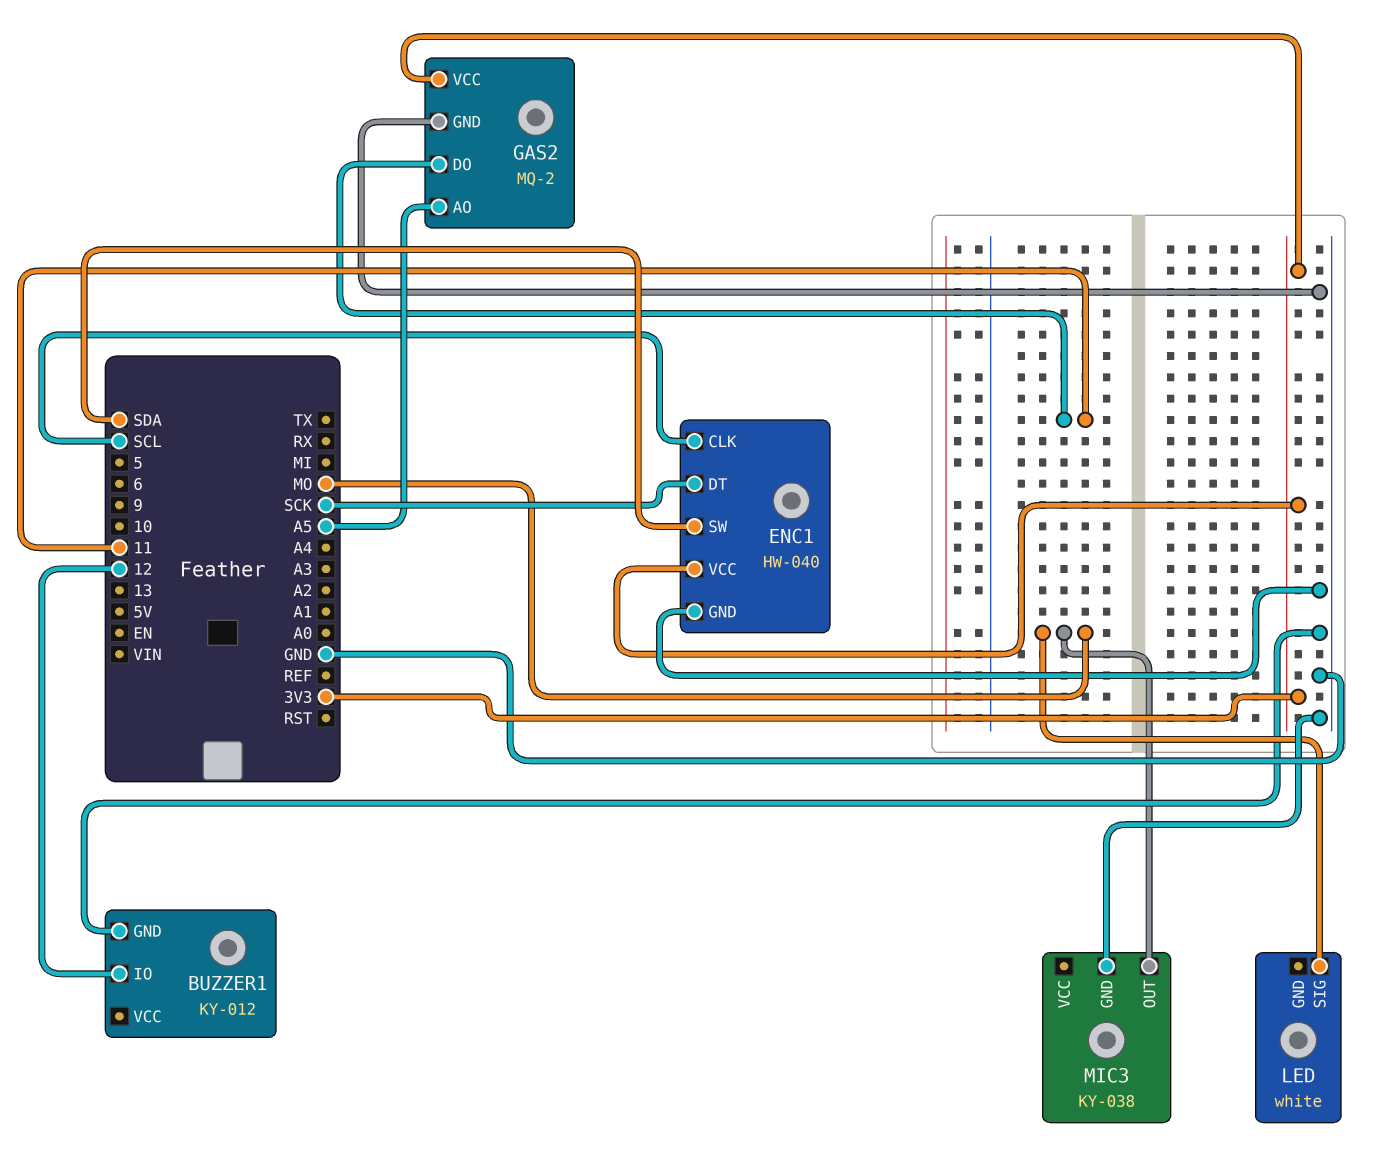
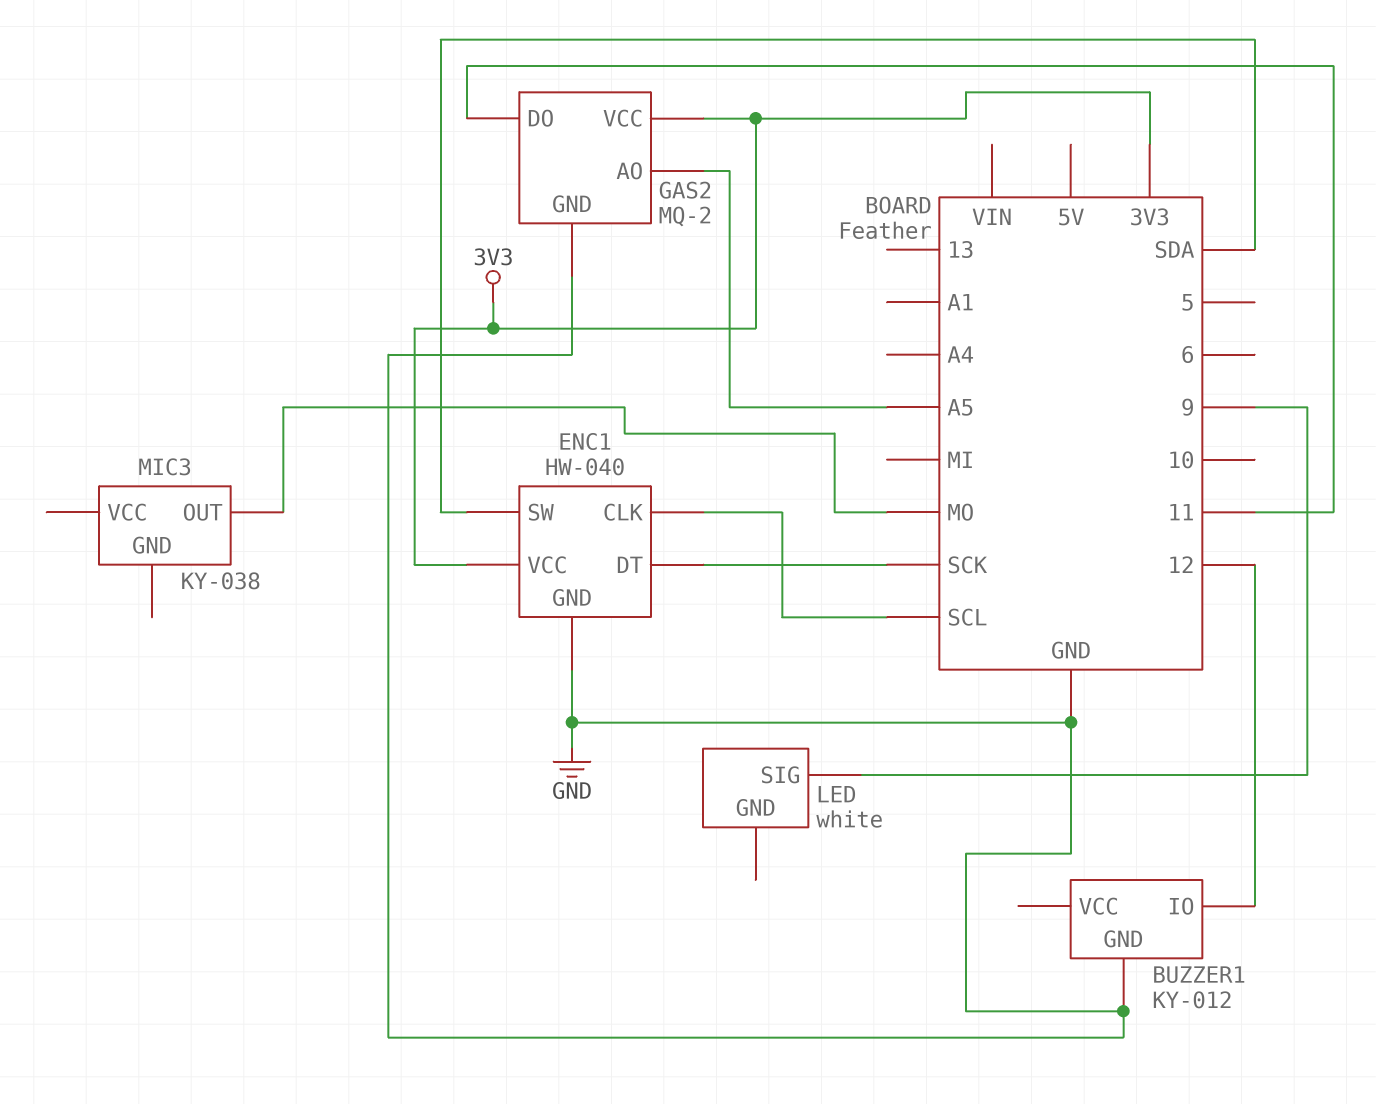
LED pin SIG: MO -> 9
MIC3 pin GND: GND -> none

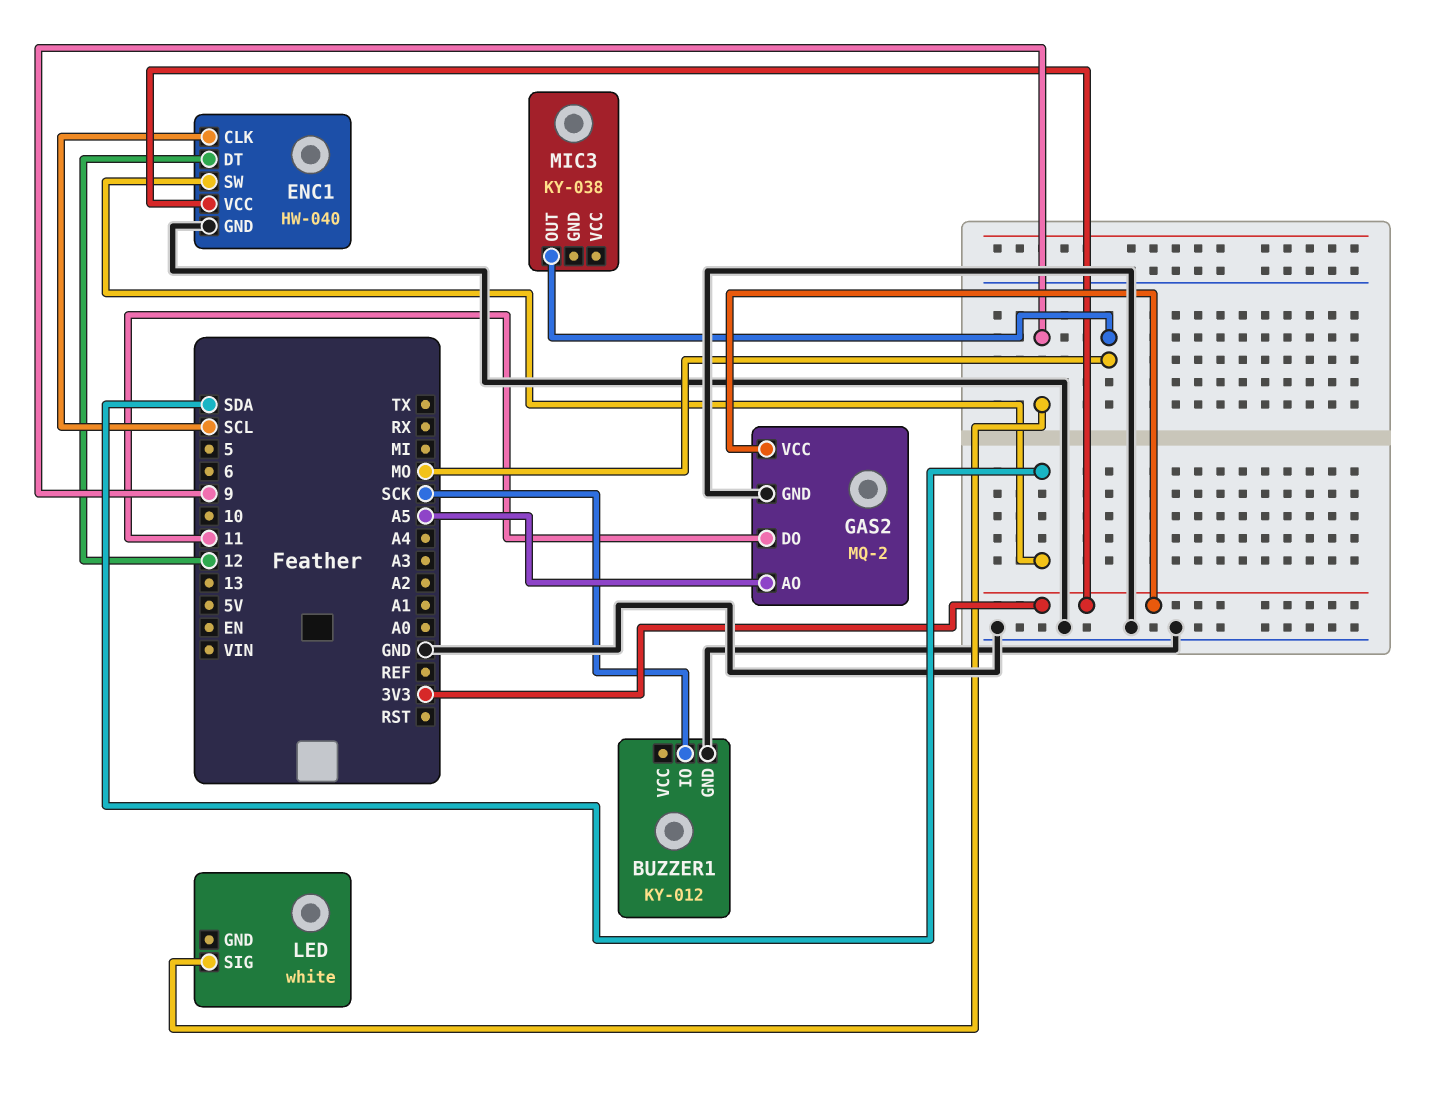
BUZZER1 pin IO: 12 -> SCK
ENC1 pin DT: SCK -> 12

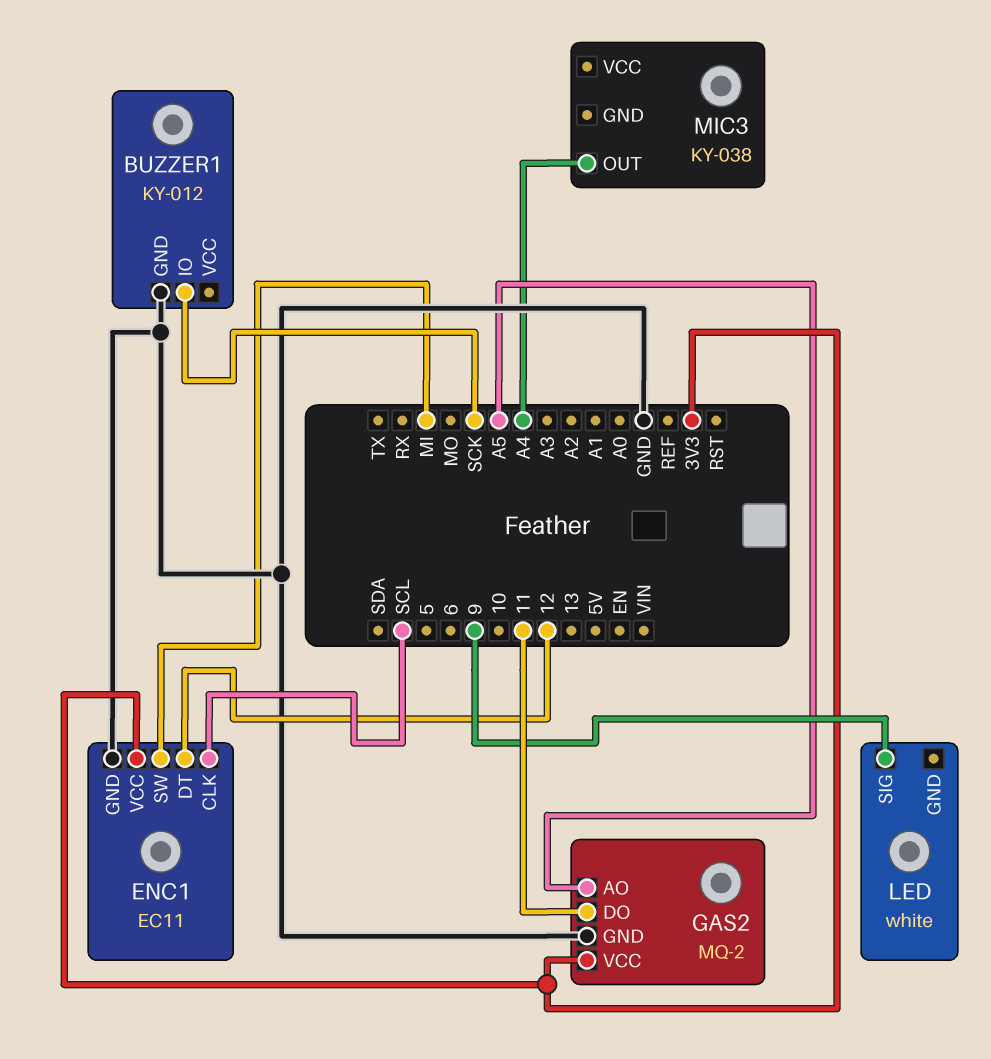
ENC1: HW-040 -> EC11
ENC1 pin SW: SDA -> MI
MIC3 pin OUT: MO -> A4

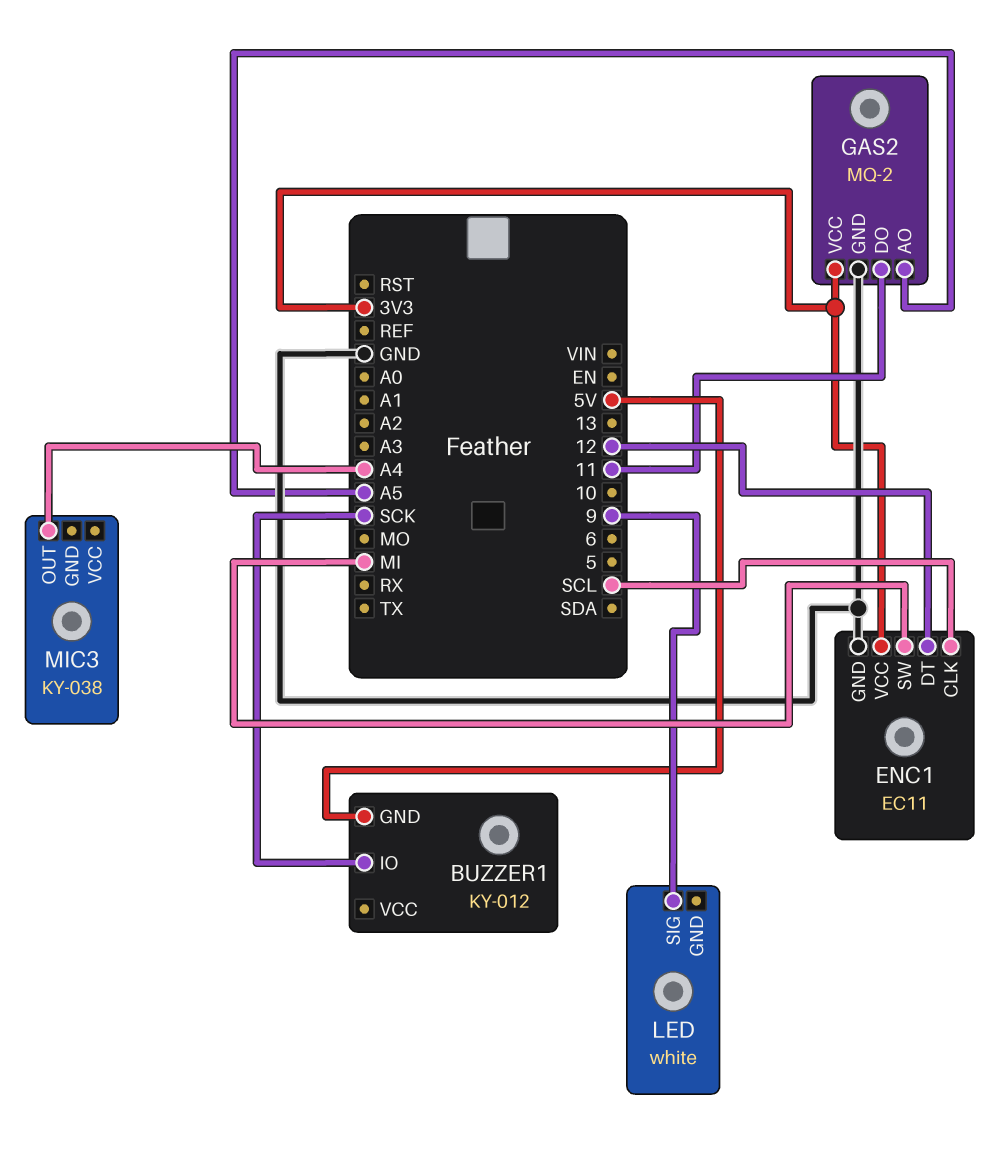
BUZZER1 pin GND: GND -> 5V

